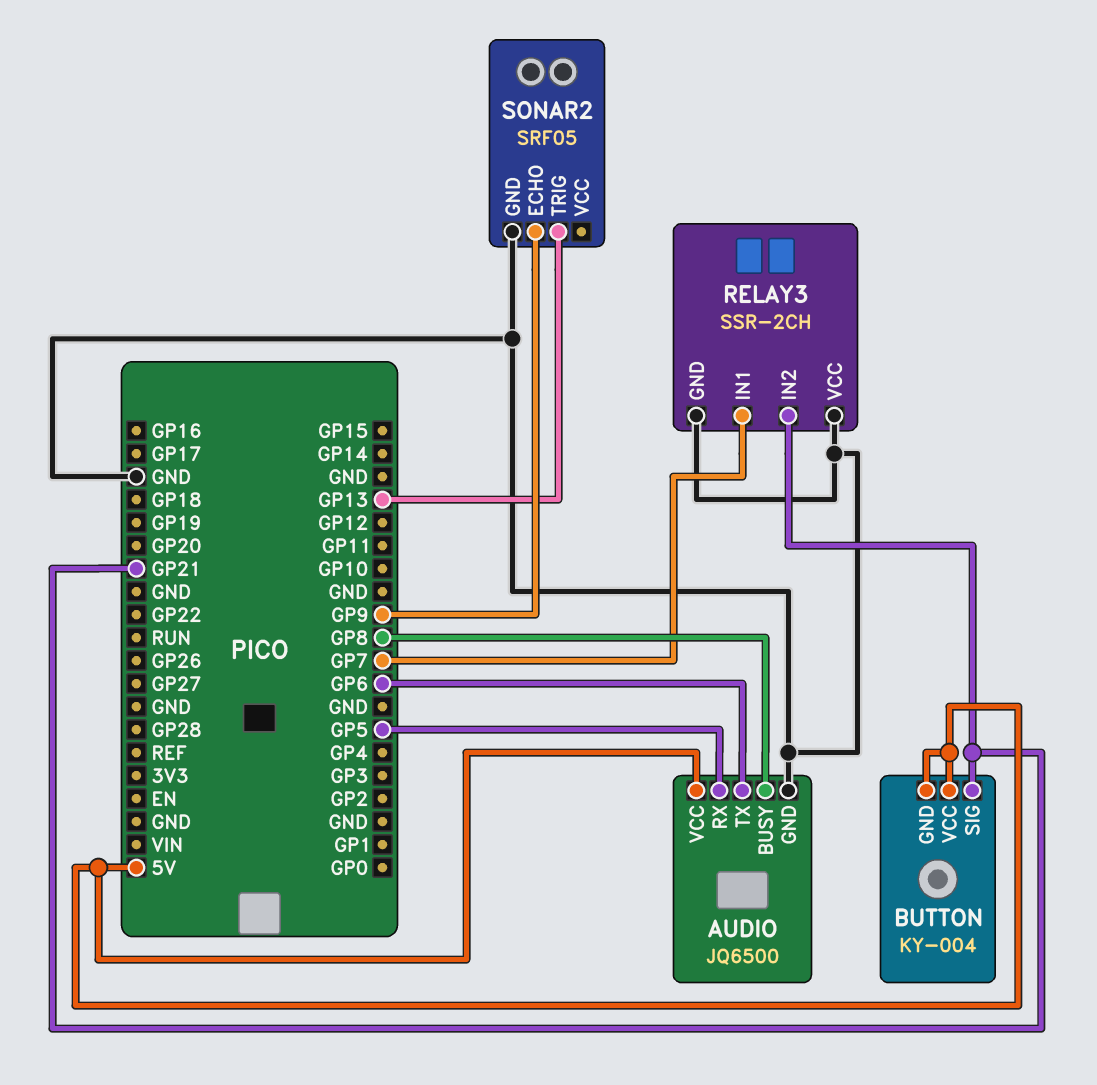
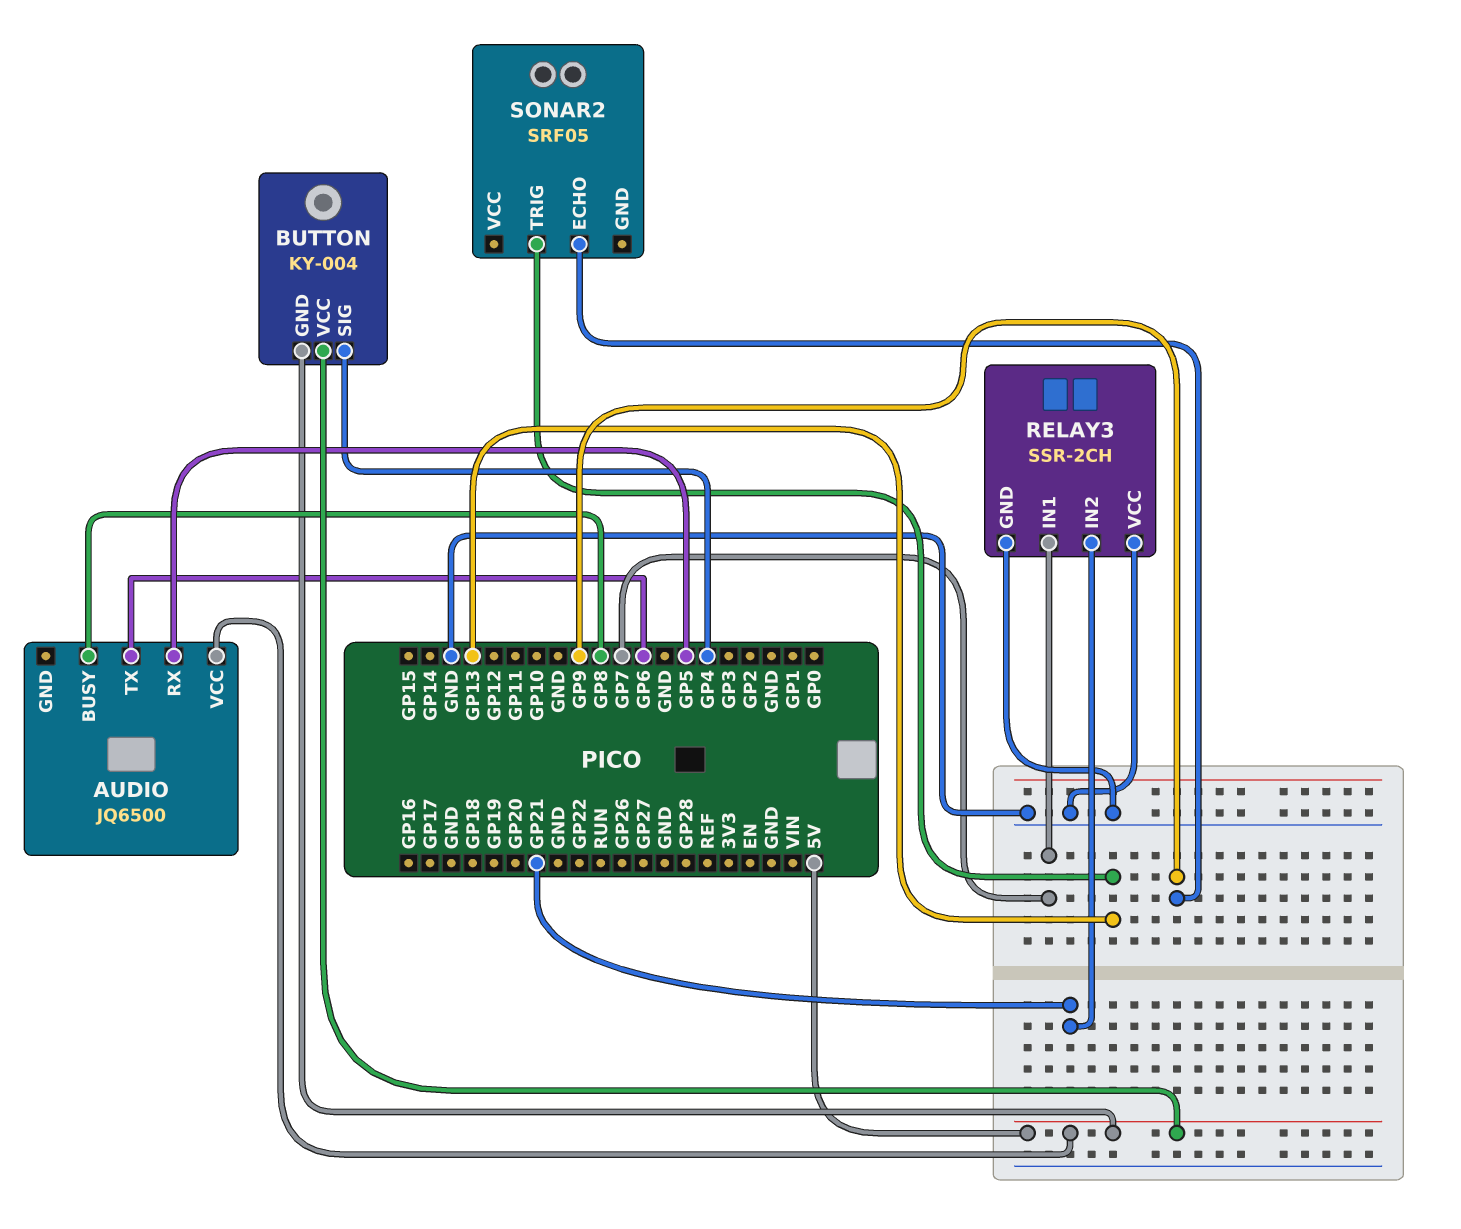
AUDIO pin GND: GND -> none
BUTTON pin SIG: GP21 -> GP4
SONAR2 pin GND: GND -> none

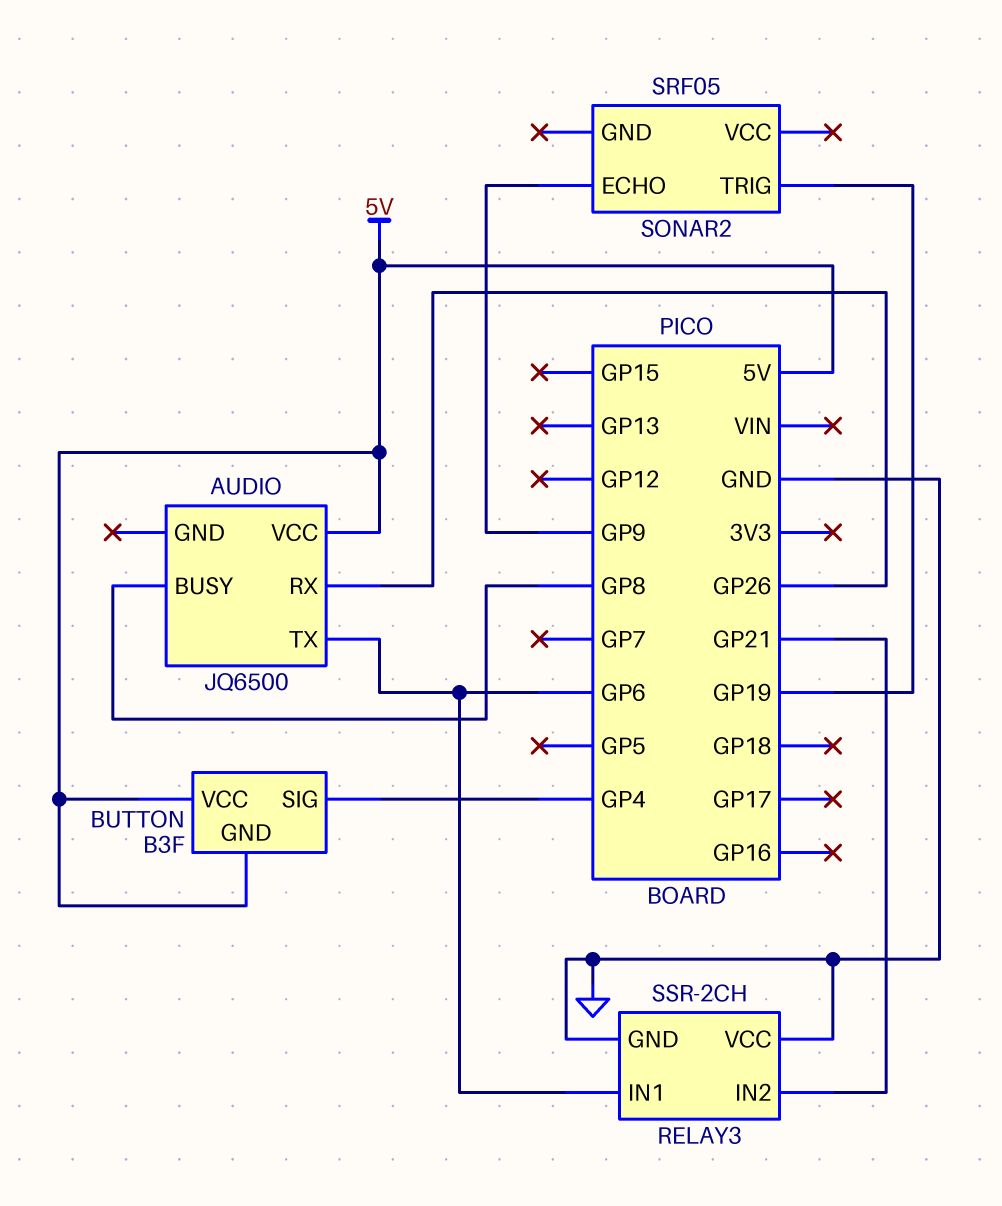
AUDIO pin RX: GP5 -> GP26
BUTTON: KY-004 -> B3F
RELAY3 pin IN1: GP7 -> GP6
SONAR2 pin TRIG: GP13 -> GP19

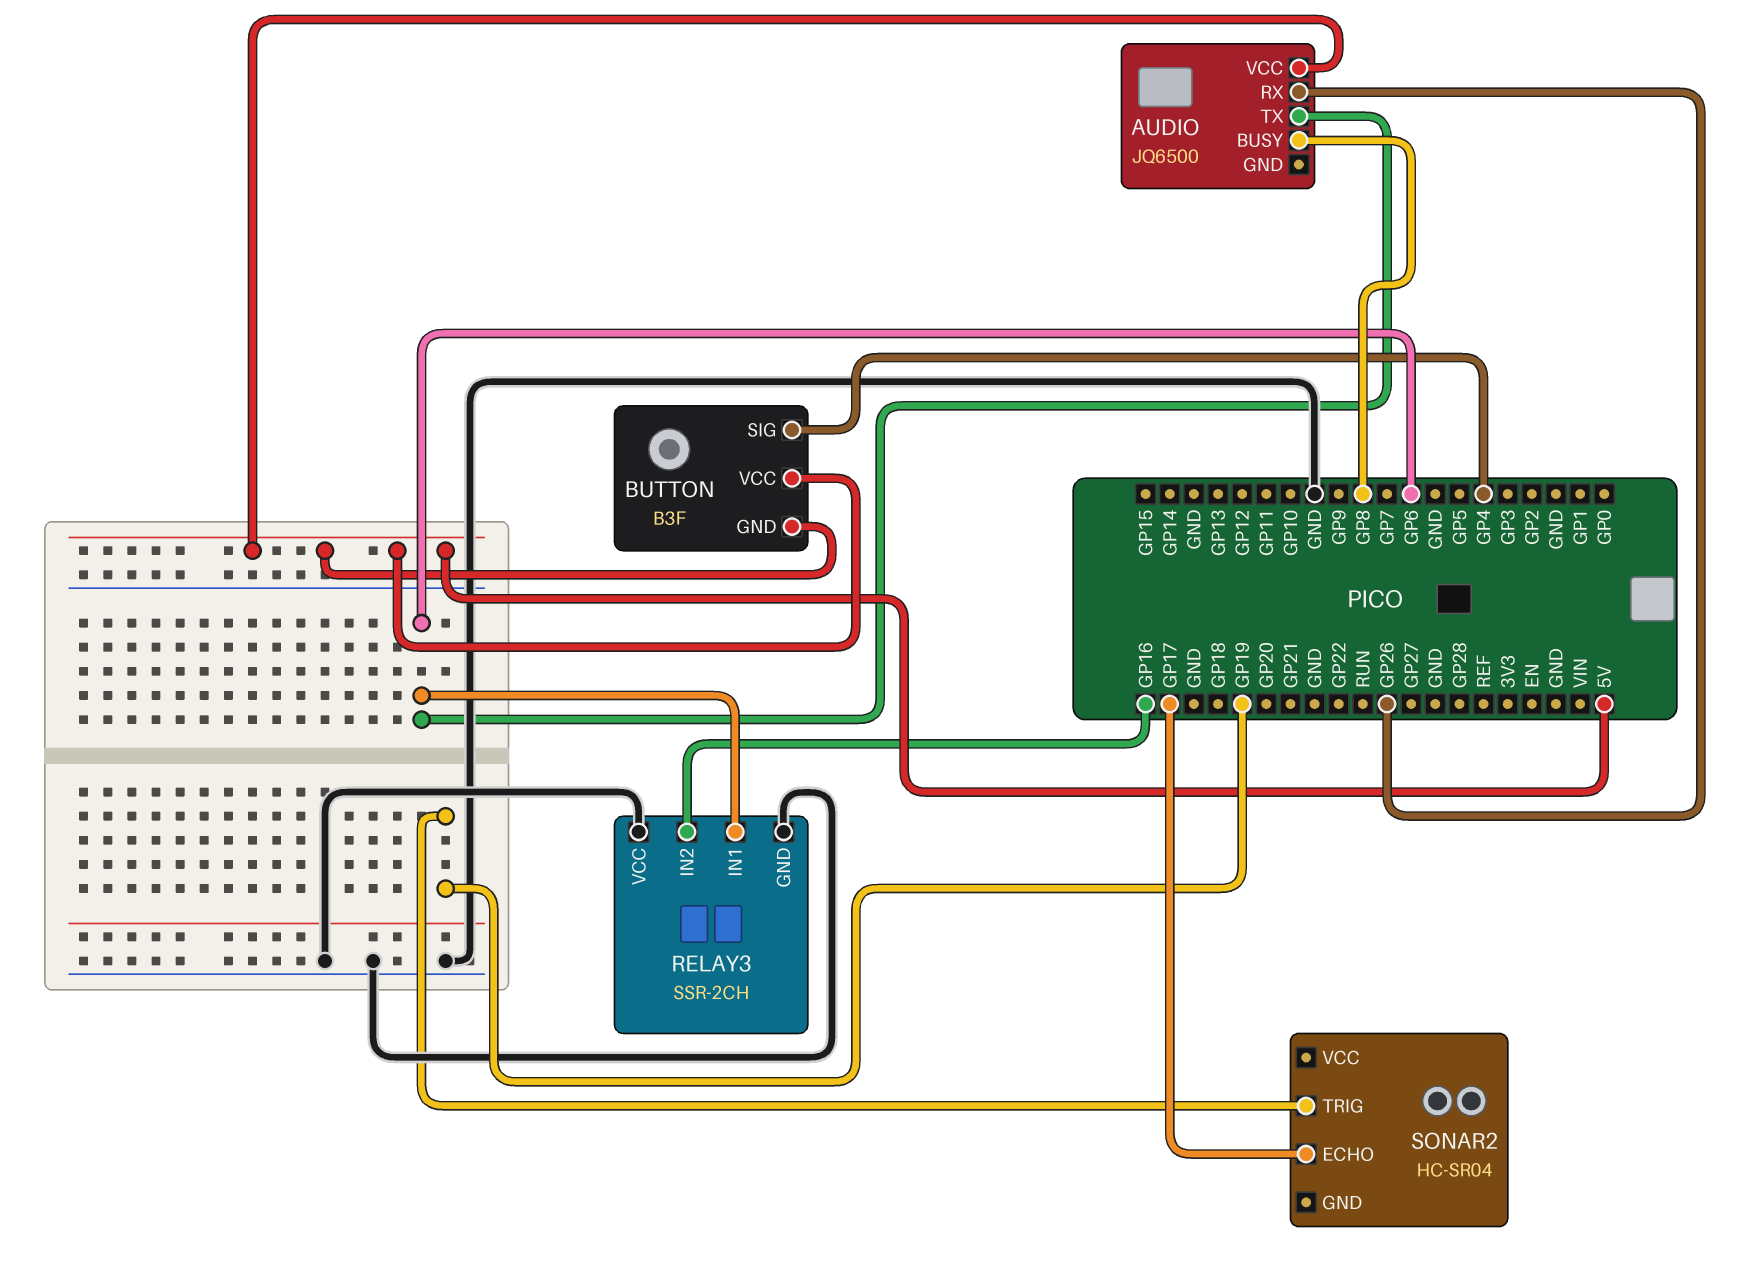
RELAY3 pin IN2: GP21 -> GP16
SONAR2: SRF05 -> HC-SR04
SONAR2 pin ECHO: GP9 -> GP17

